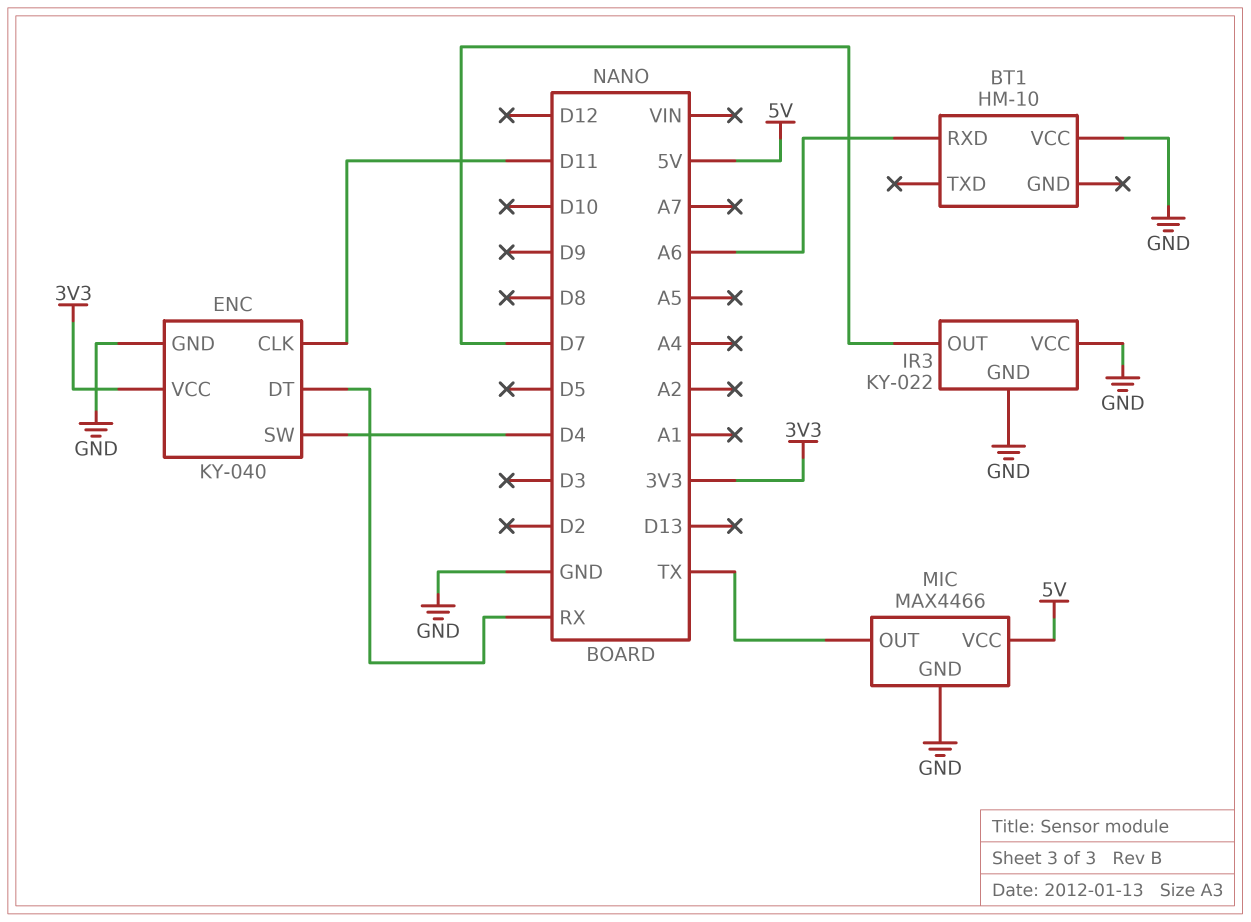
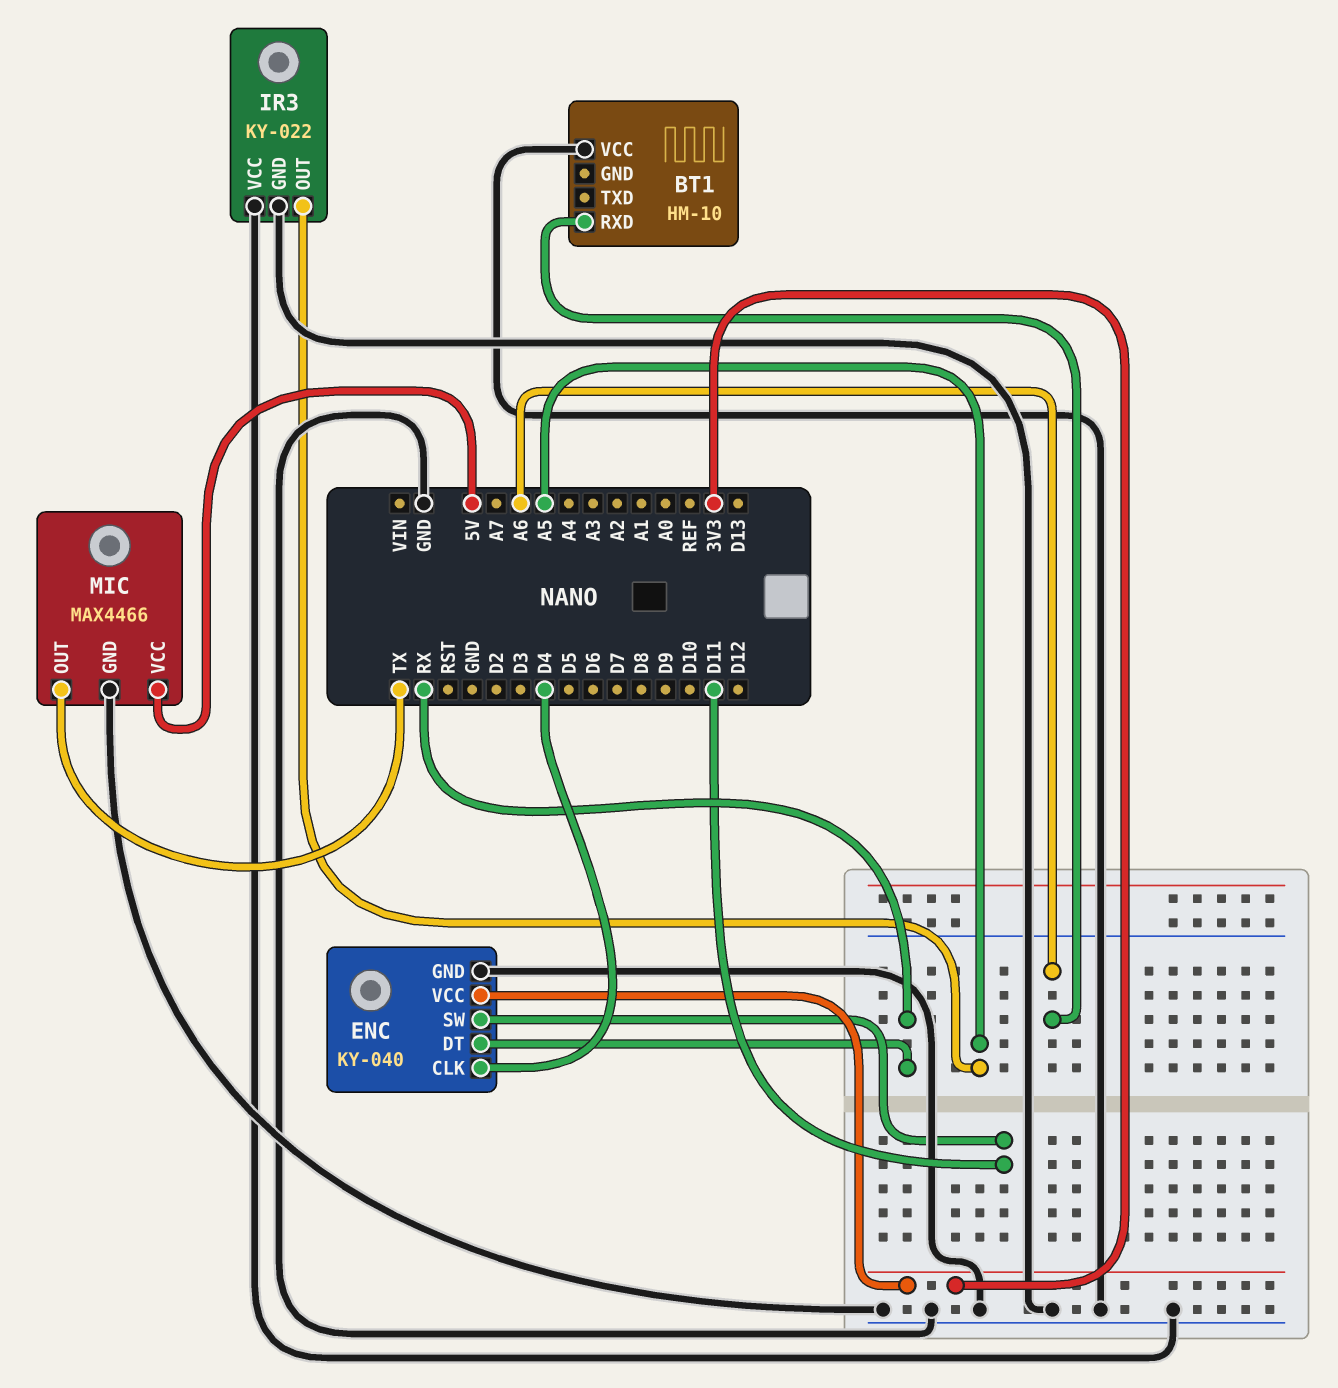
ENC pin CLK: D11 -> D4
ENC pin SW: D4 -> D11
IR3 pin OUT: D7 -> A5

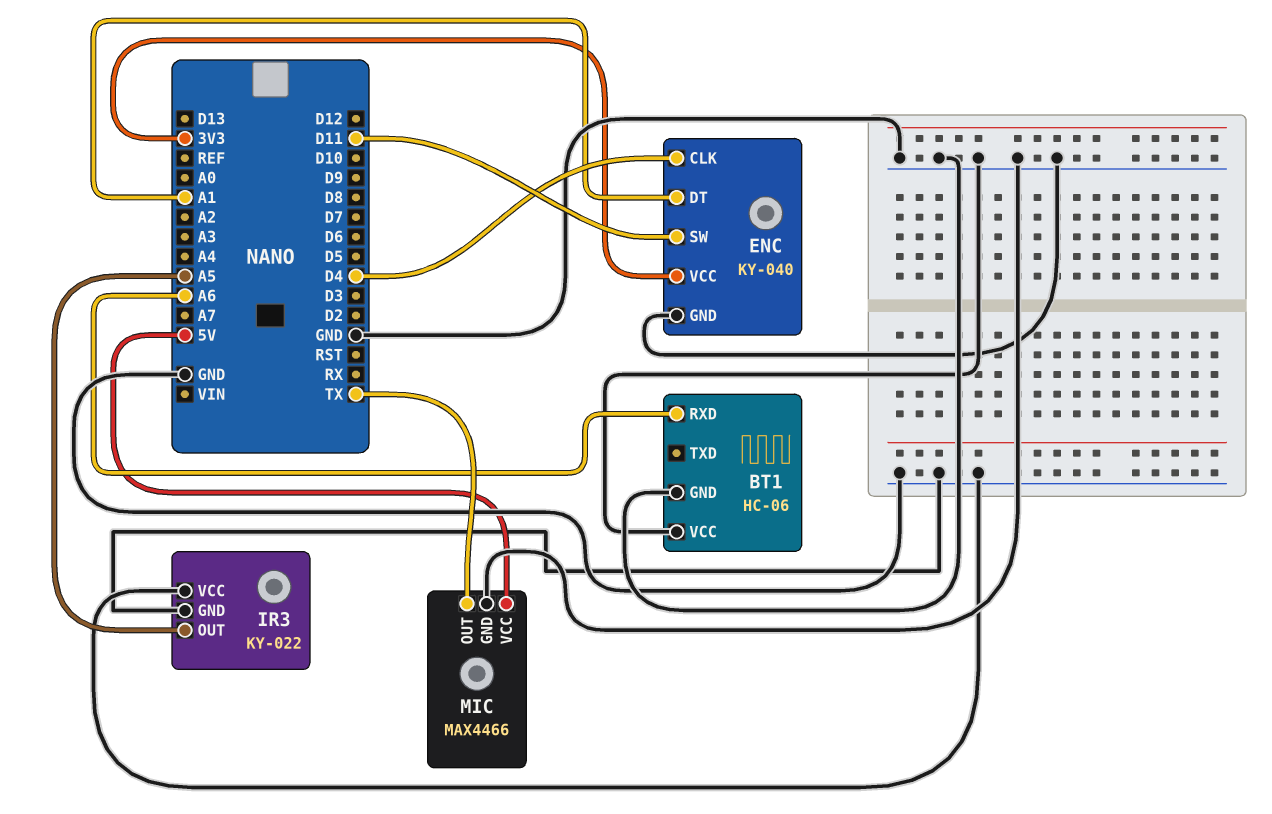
BT1: HM-10 -> HC-06
BT1 pin GND: none -> GND
ENC pin DT: RX -> A1

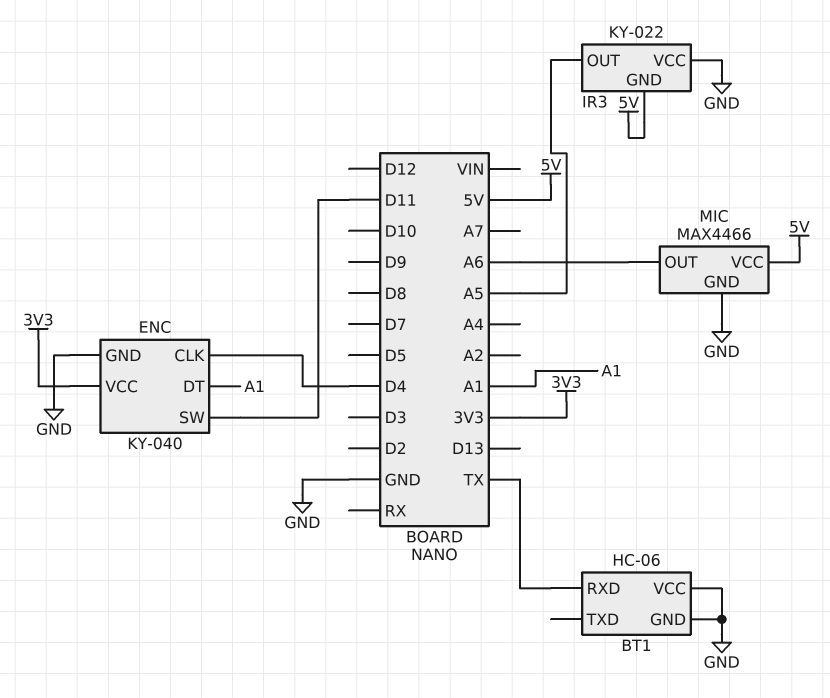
BT1 pin RXD: A6 -> TX
IR3 pin GND: GND -> 5V
MIC pin OUT: TX -> A6

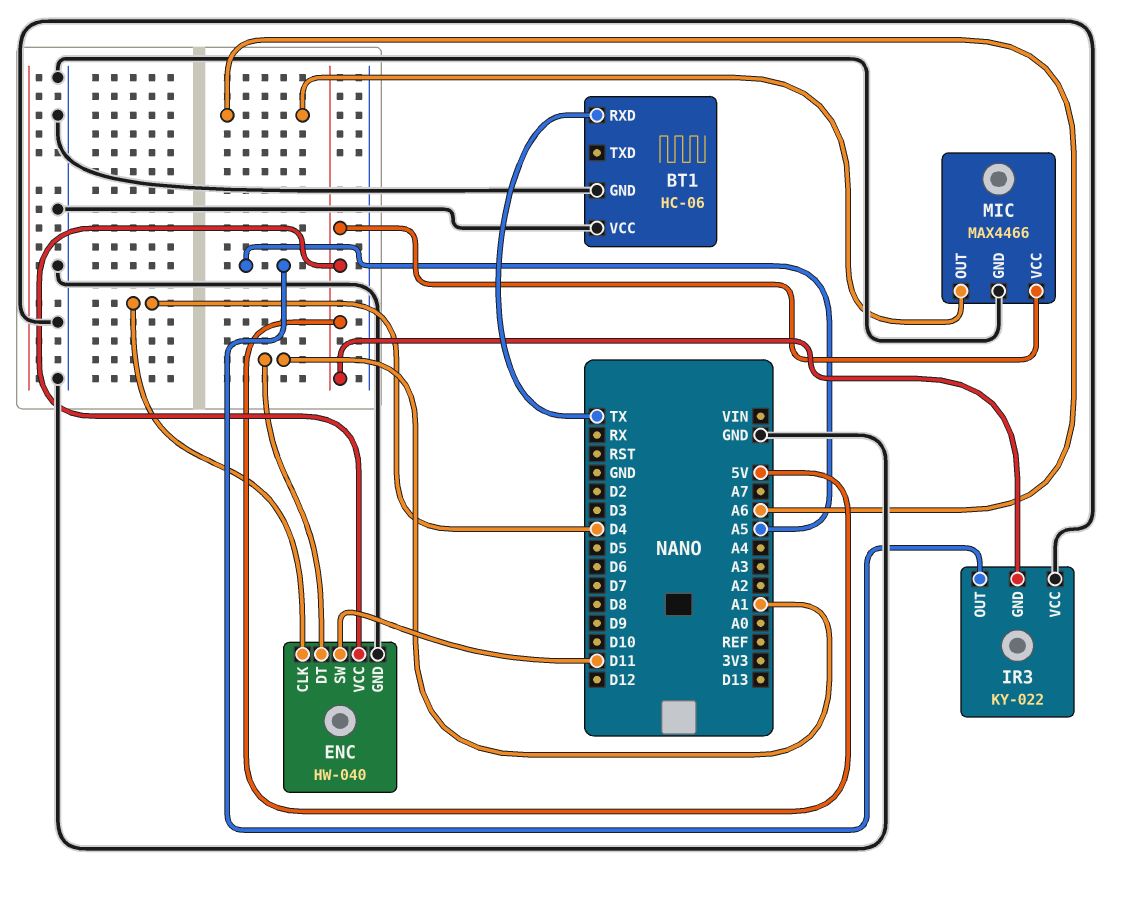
ENC: KY-040 -> HW-040
ENC pin VCC: 3V3 -> 5V

